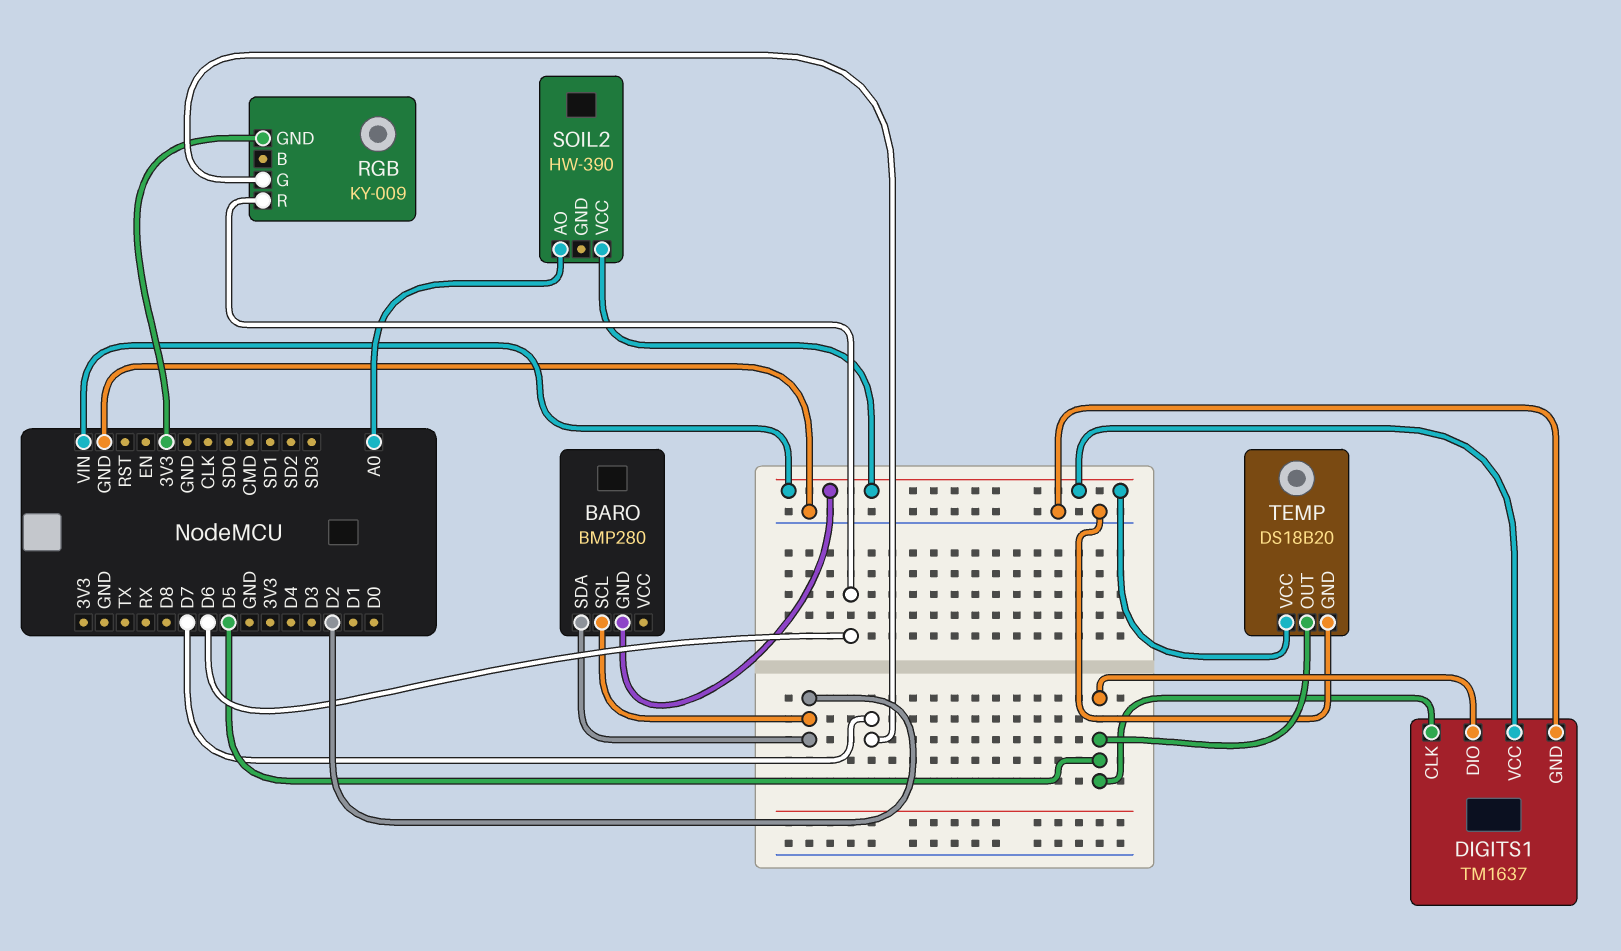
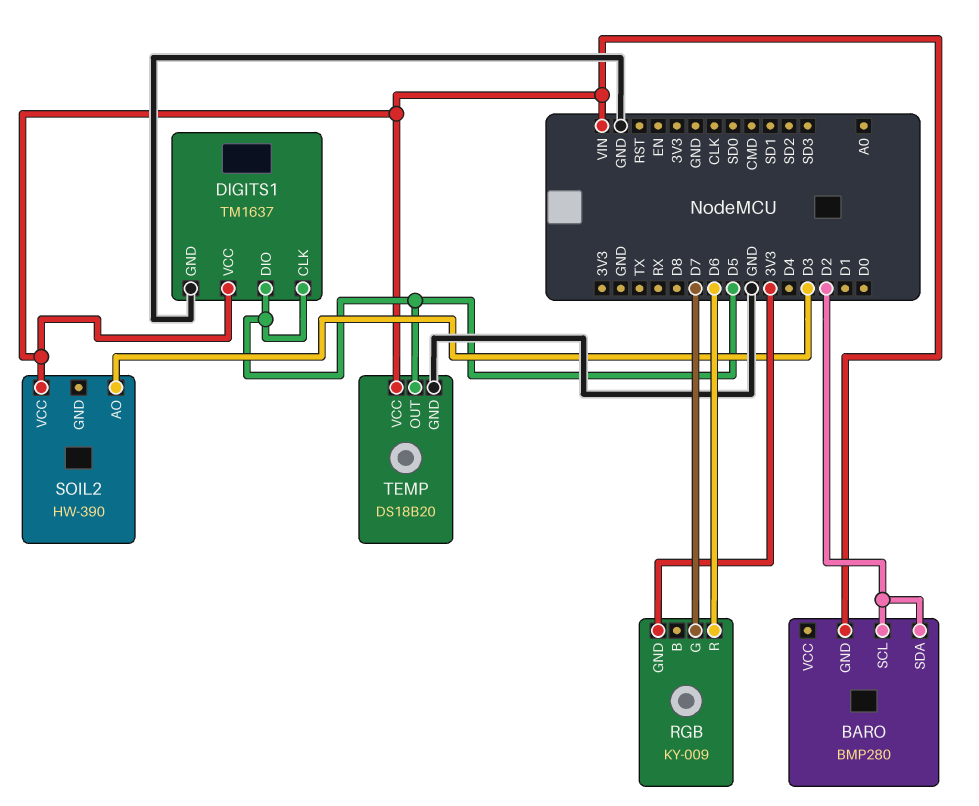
SOIL2 pin AO: A0 -> D3

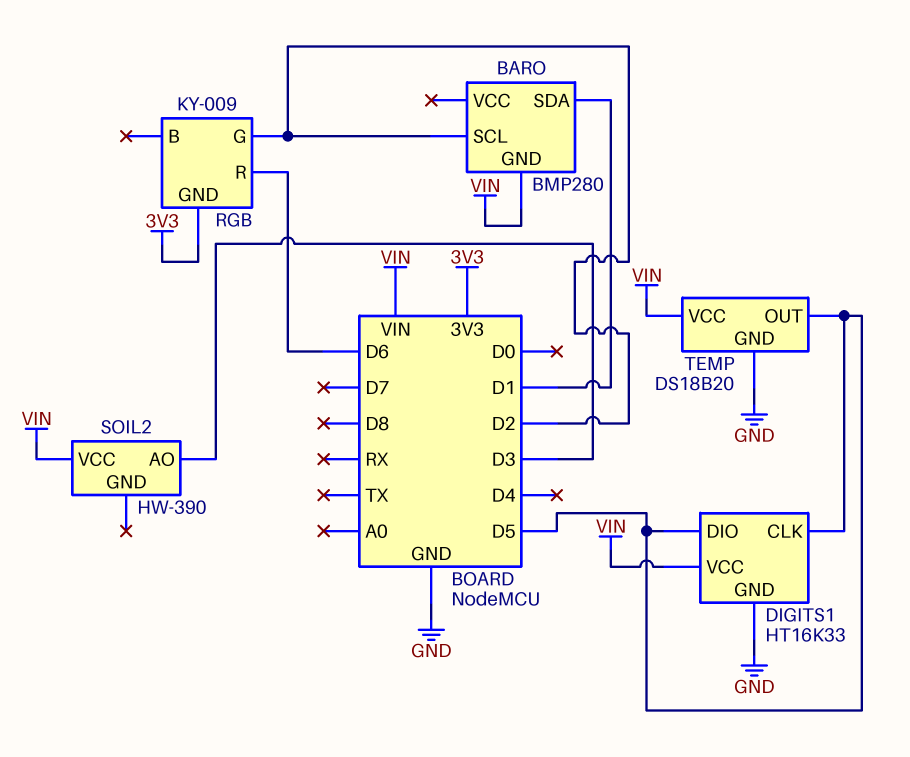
BARO pin SDA: D2 -> D1
DIGITS1: TM1637 -> HT16K33
RGB pin G: D7 -> D2

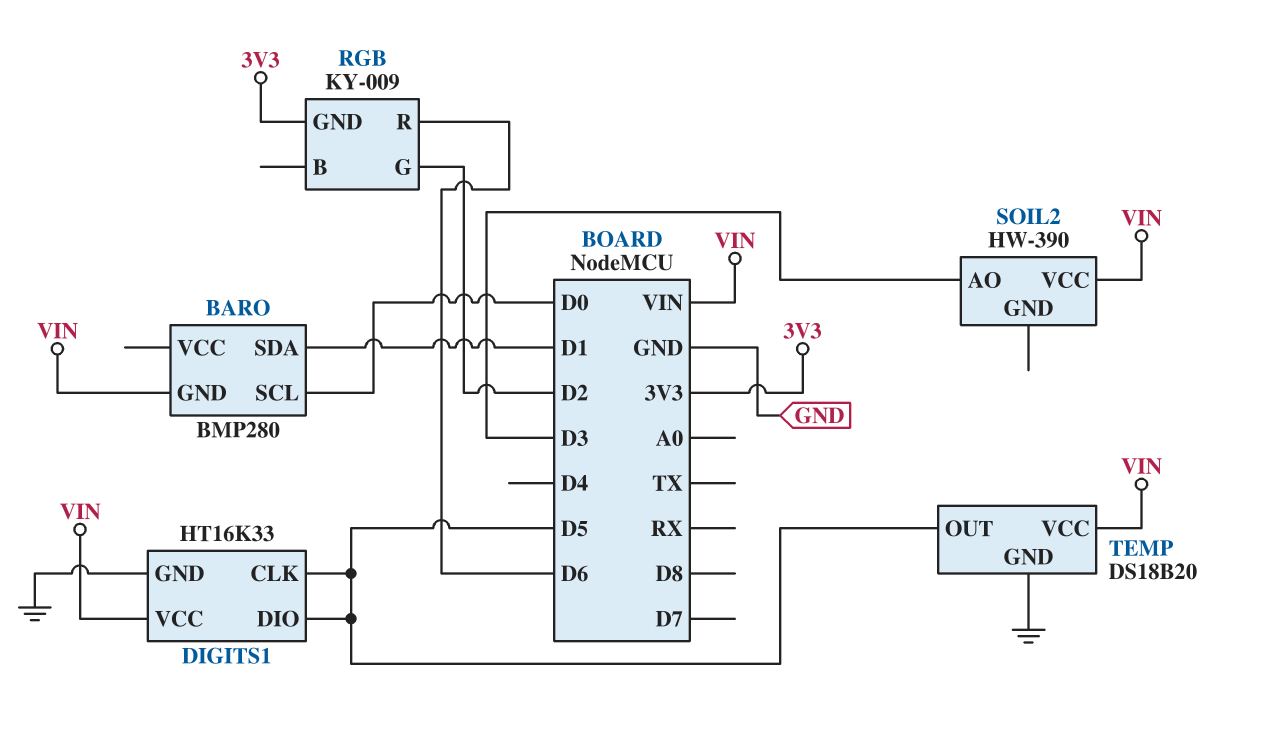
BARO pin SCL: D2 -> D0

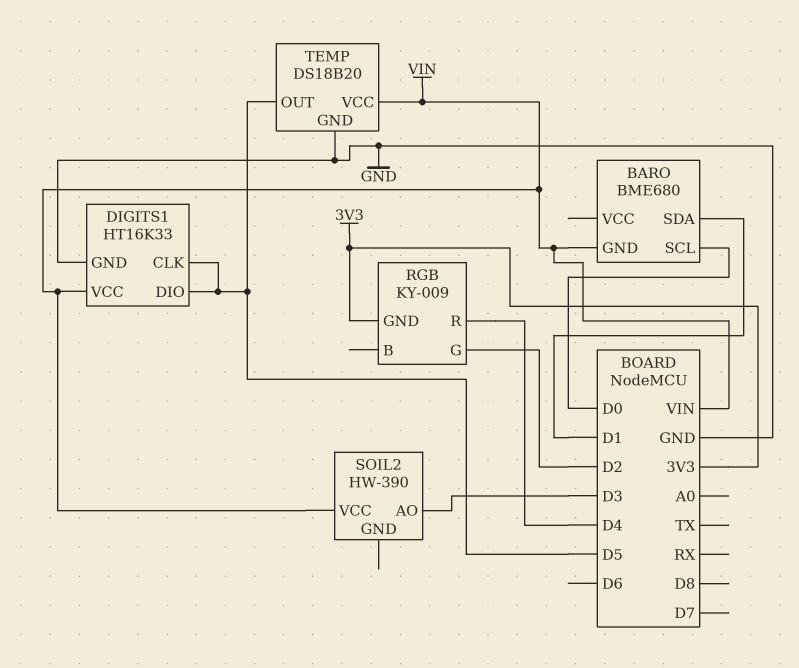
BARO: BMP280 -> BME680
RGB pin R: D6 -> D4

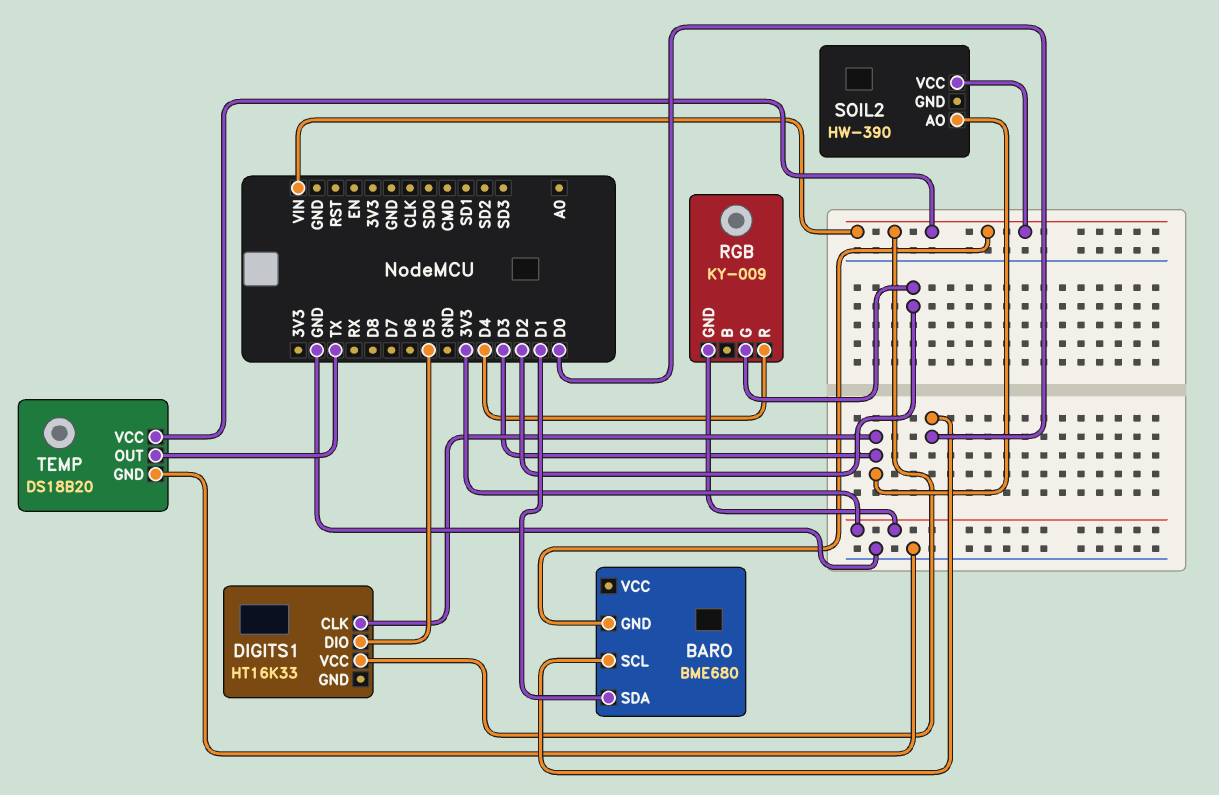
DIGITS1 pin CLK: D5 -> D3
DIGITS1 pin GND: GND -> none
TEMP pin OUT: D5 -> TX

